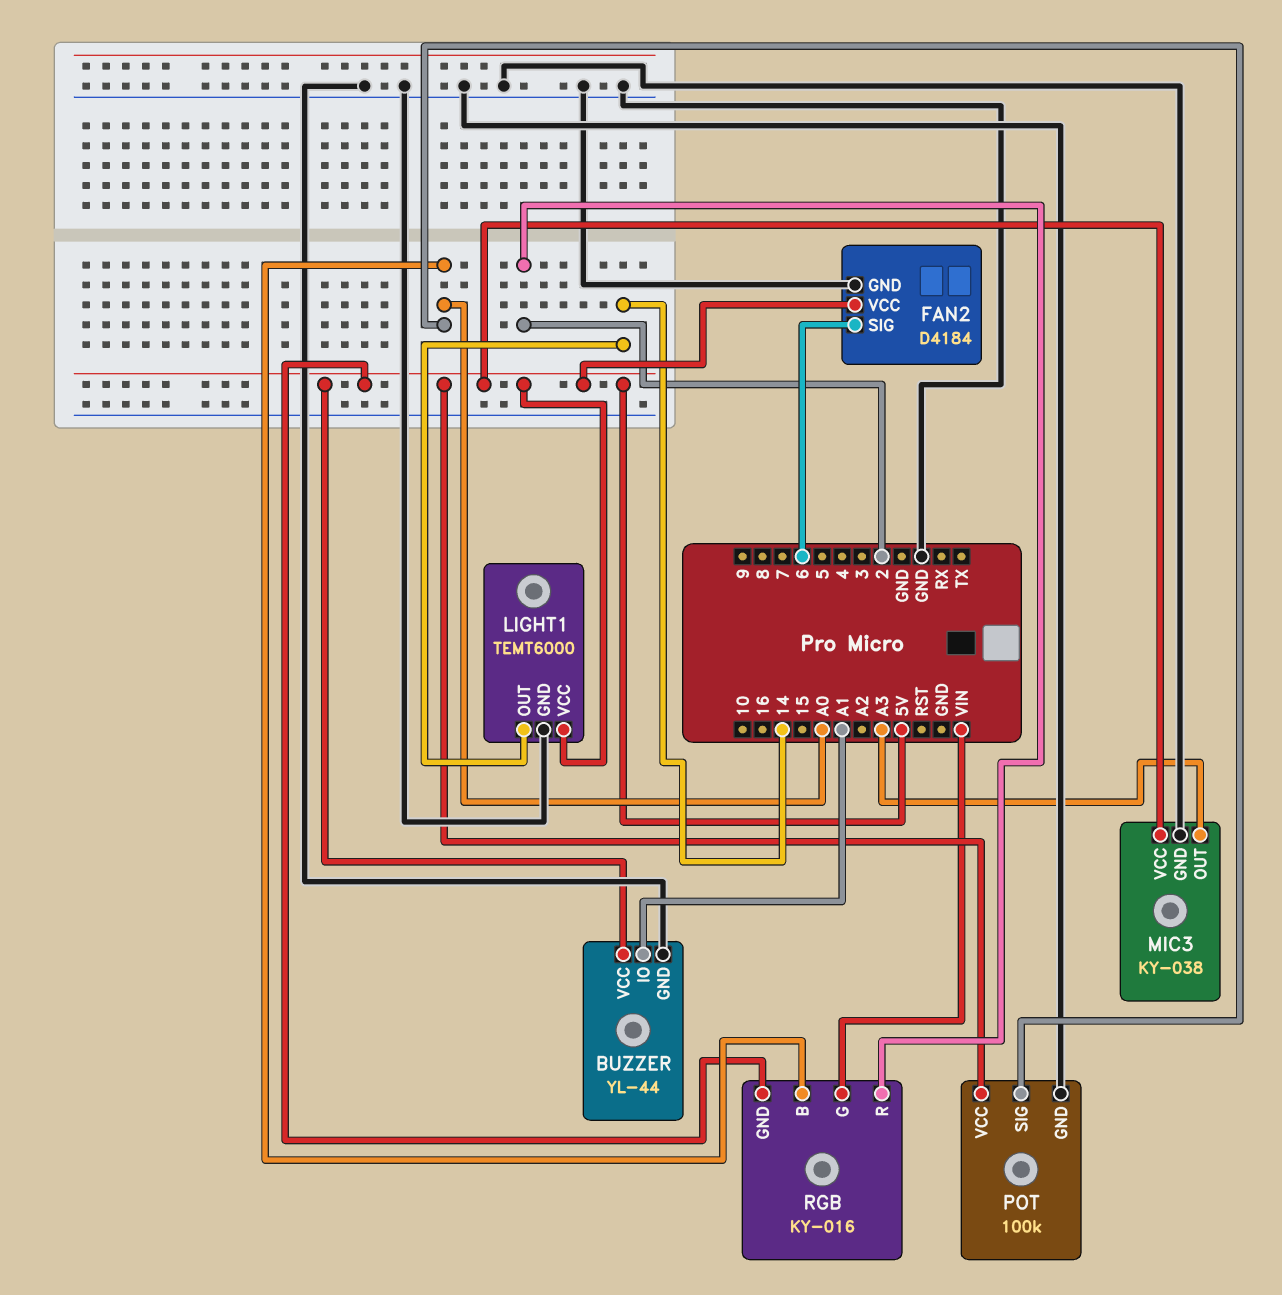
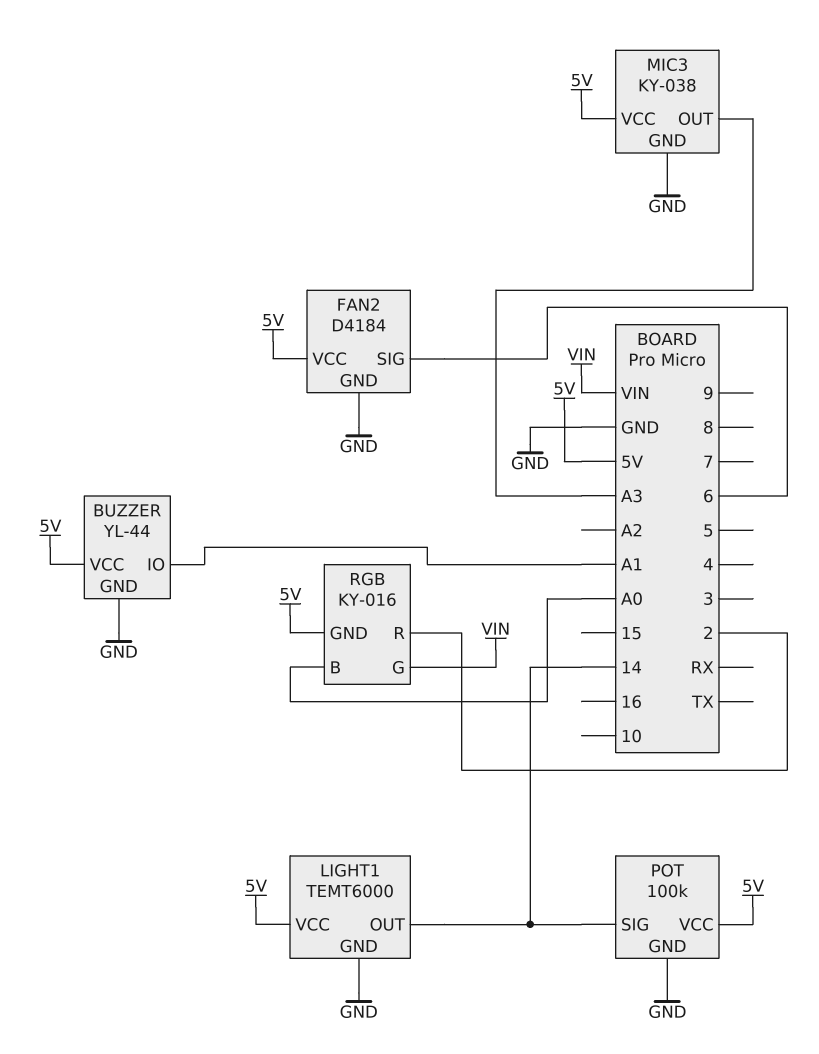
POT pin SIG: A0 -> 14

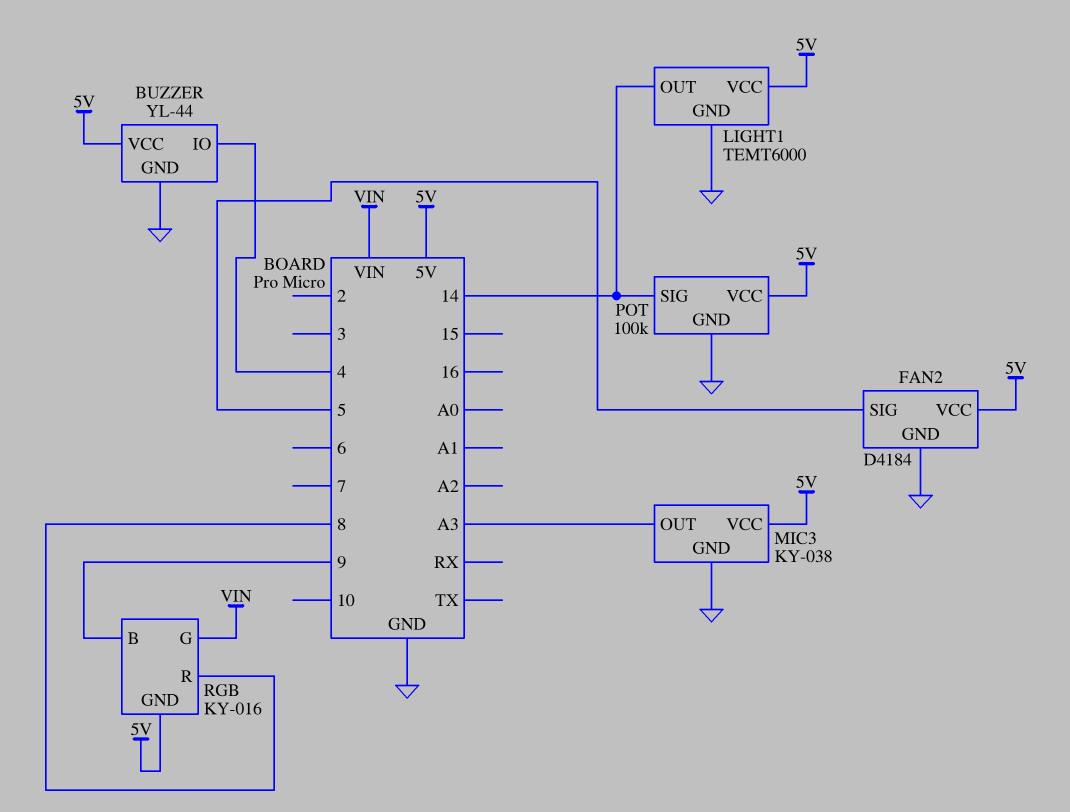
BUZZER pin IO: A1 -> 4
FAN2 pin SIG: 6 -> 5
RGB pin B: A0 -> 9
RGB pin R: 2 -> 8

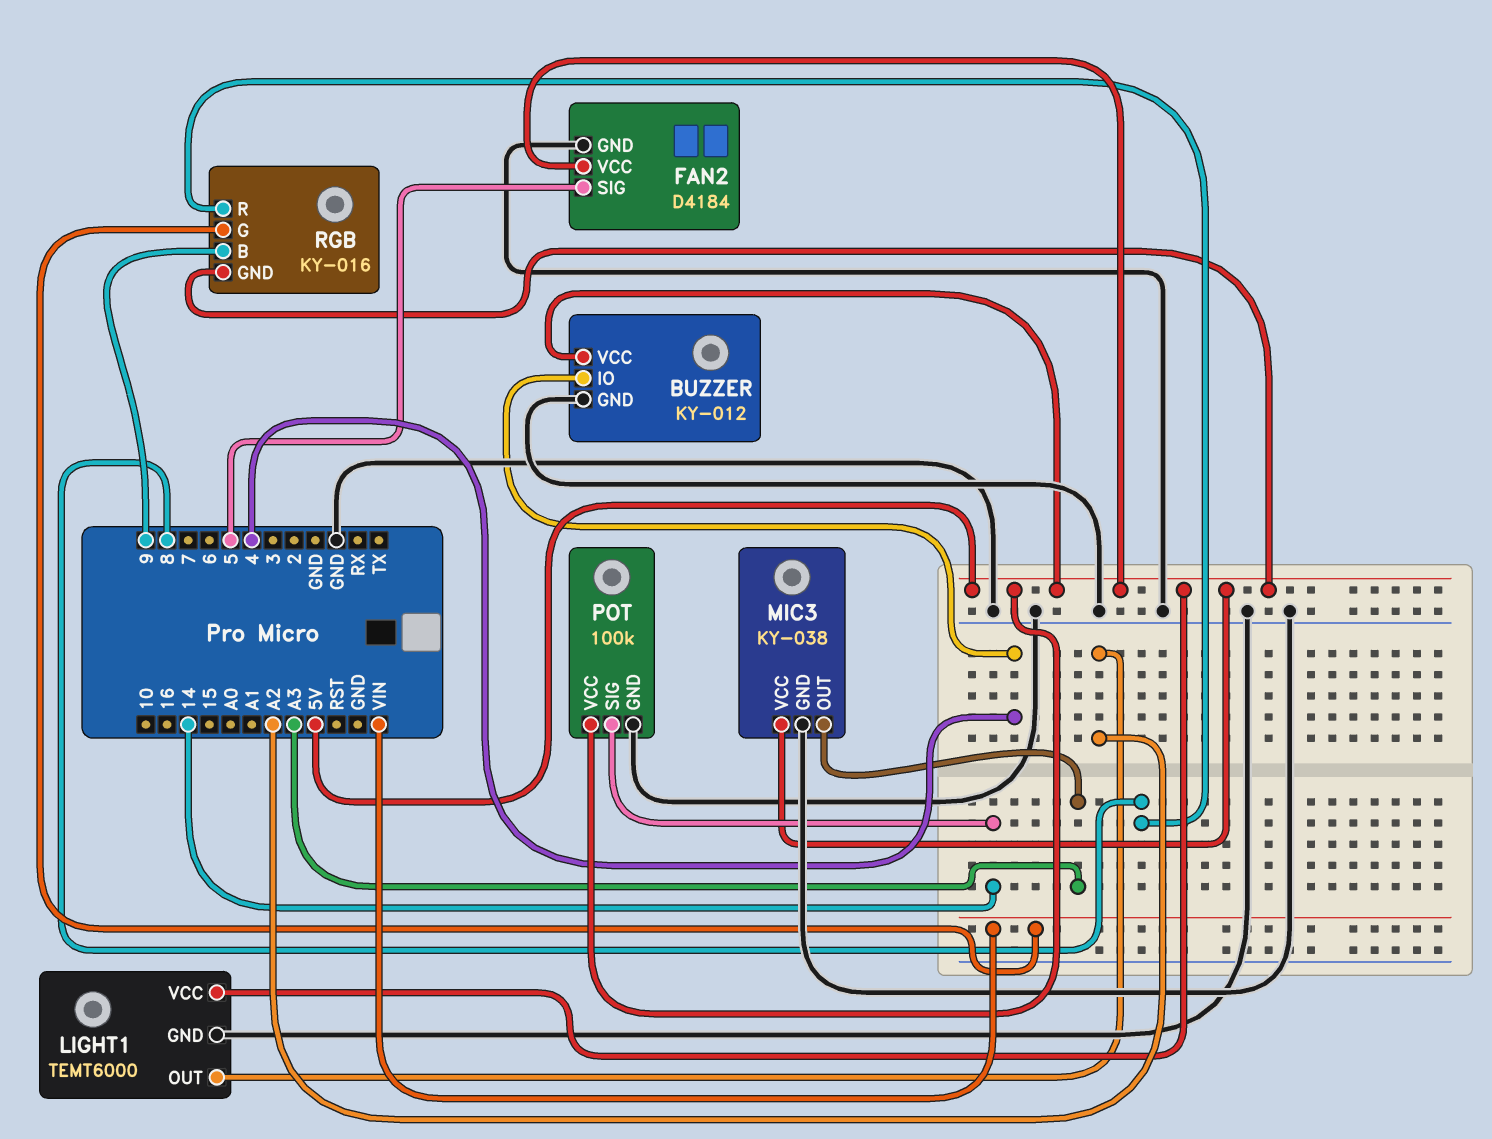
BUZZER: YL-44 -> KY-012
LIGHT1 pin OUT: 14 -> A2

